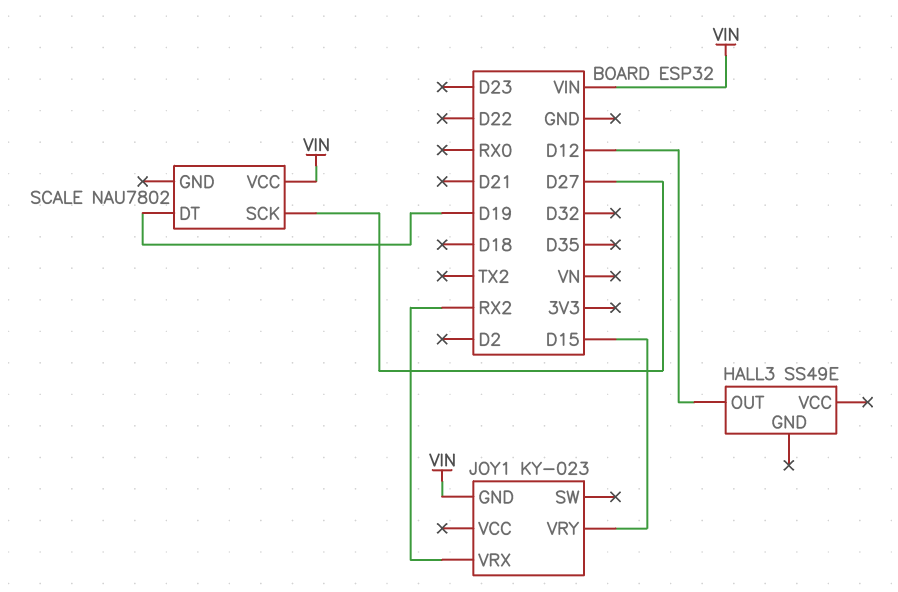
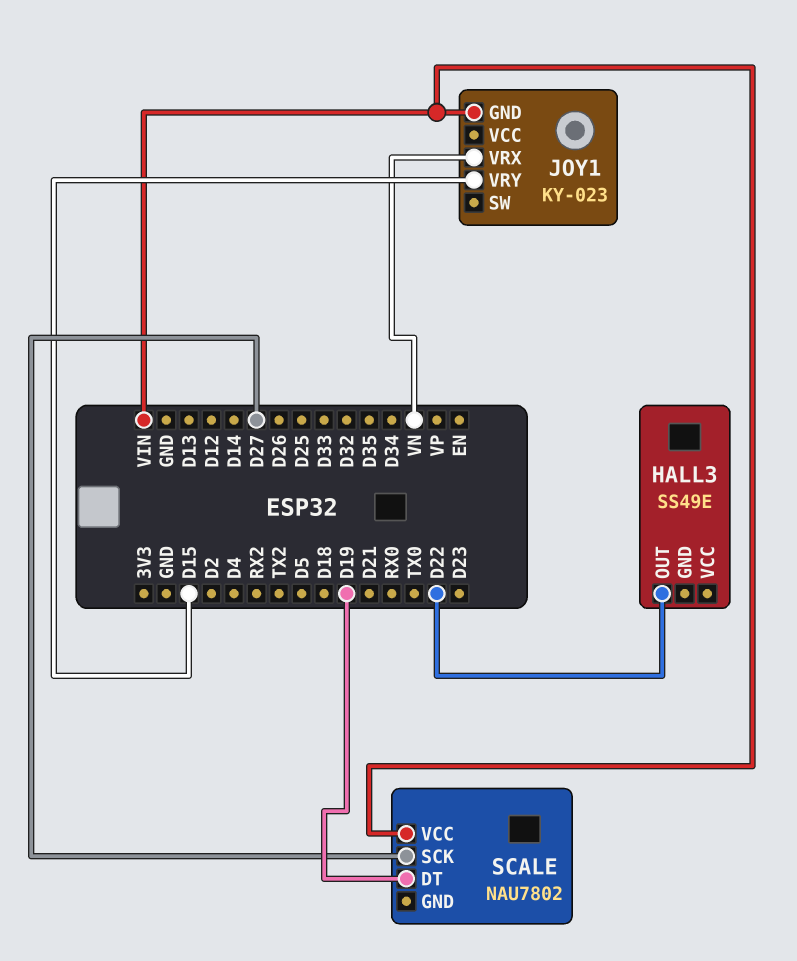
HALL3 pin OUT: D12 -> D22
JOY1 pin VRX: RX2 -> VN

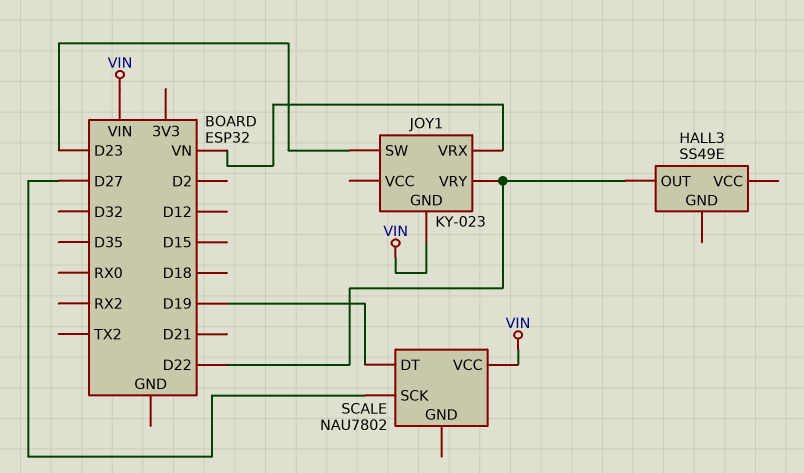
JOY1 pin SW: none -> D23
JOY1 pin VRY: D15 -> D22

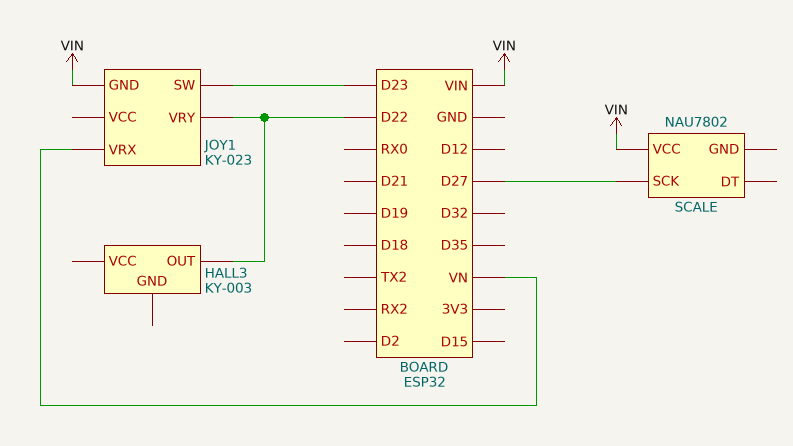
HALL3: SS49E -> KY-003
SCALE pin DT: D19 -> none

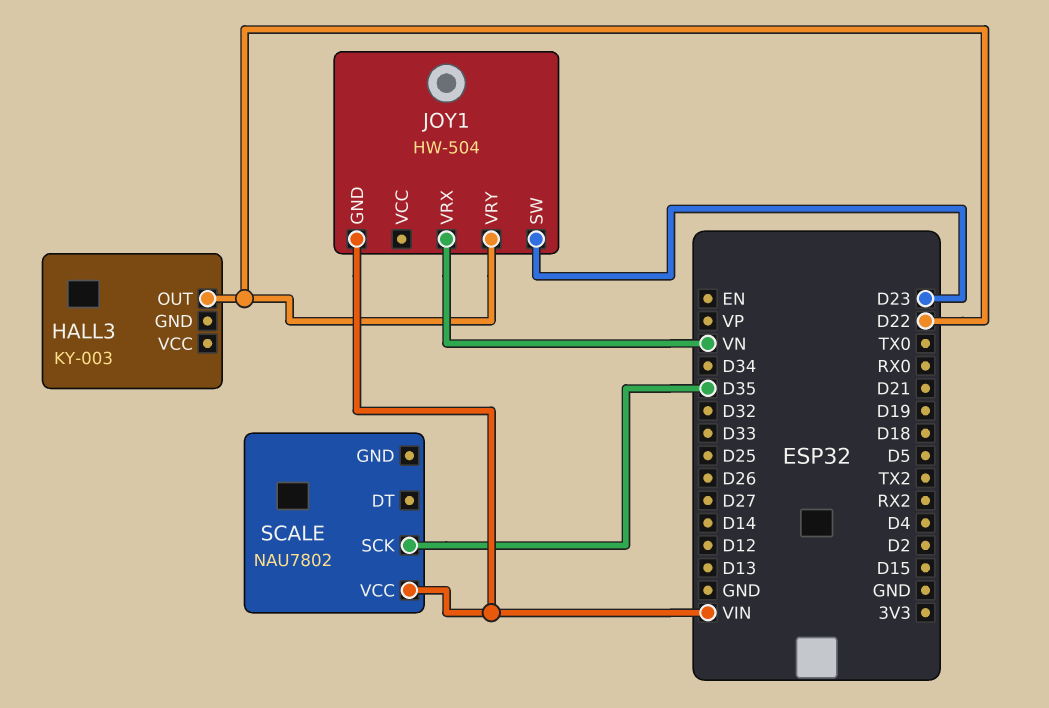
JOY1: KY-023 -> HW-504
SCALE pin SCK: D27 -> D35

